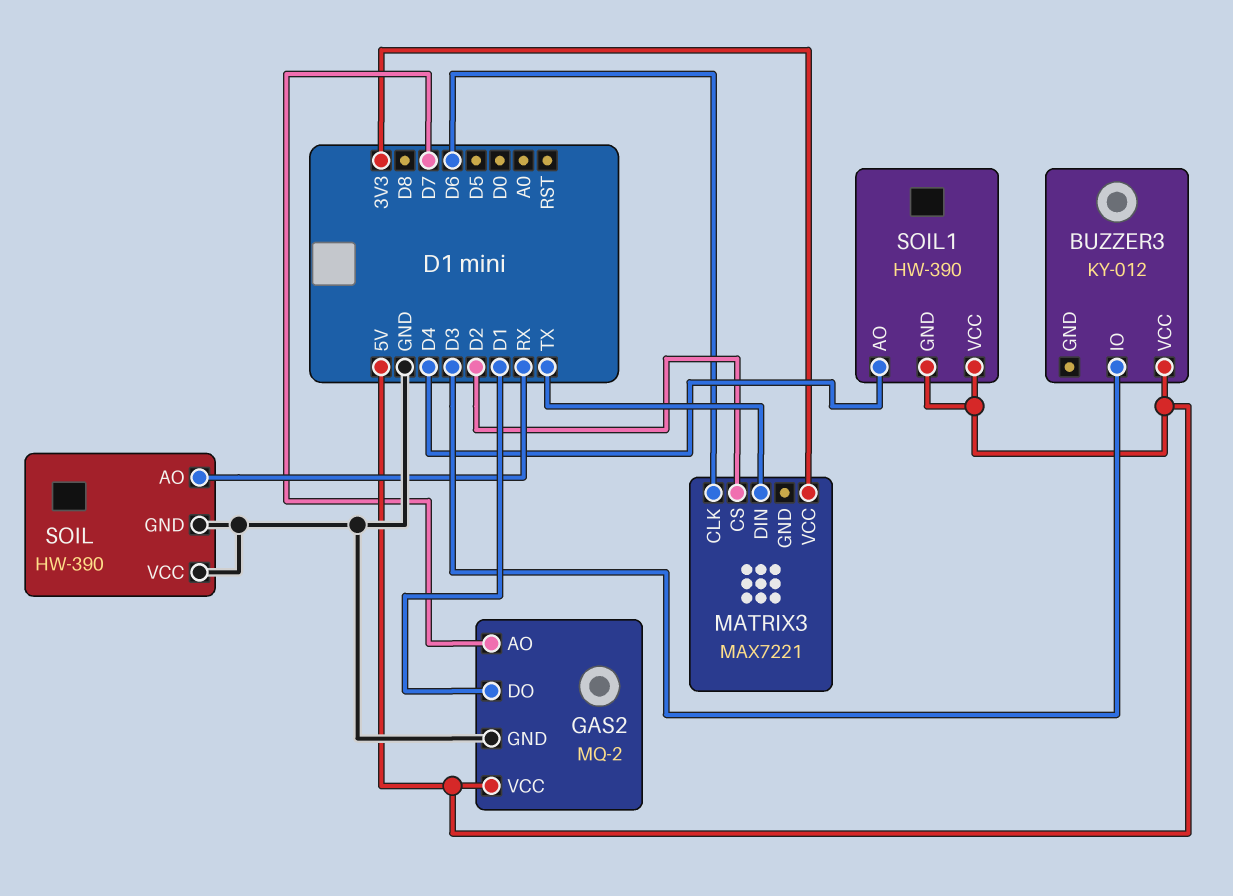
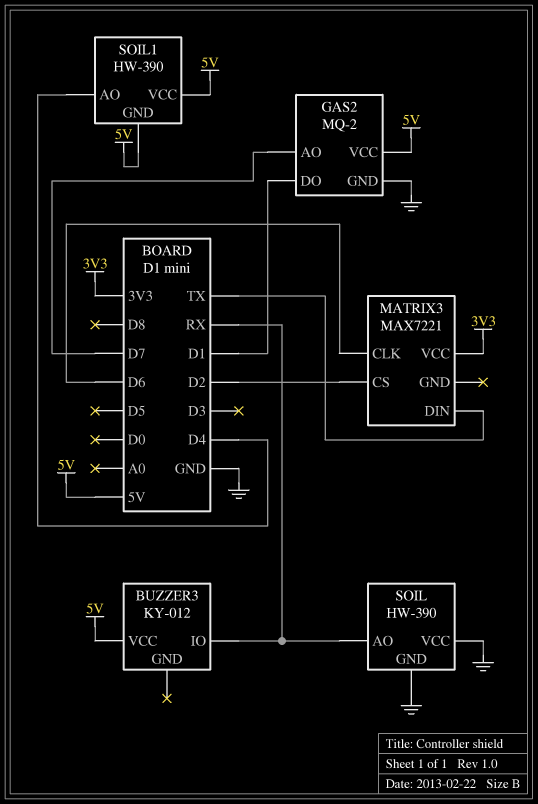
BUZZER3 pin IO: D3 -> RX

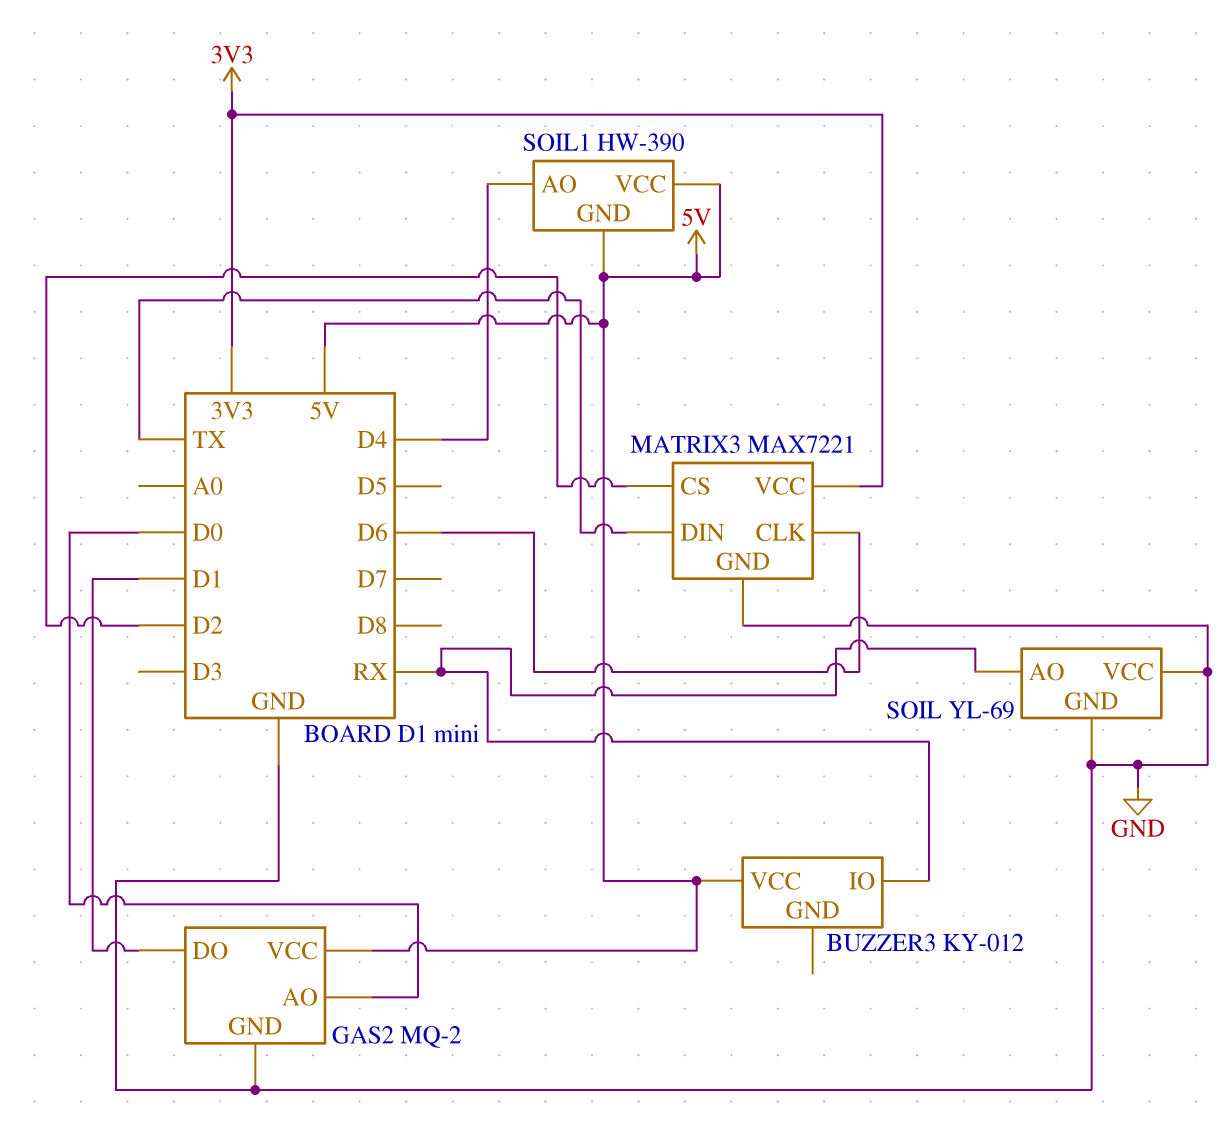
GAS2 pin AO: D7 -> D0
MATRIX3 pin GND: none -> GND
SOIL: HW-390 -> YL-69

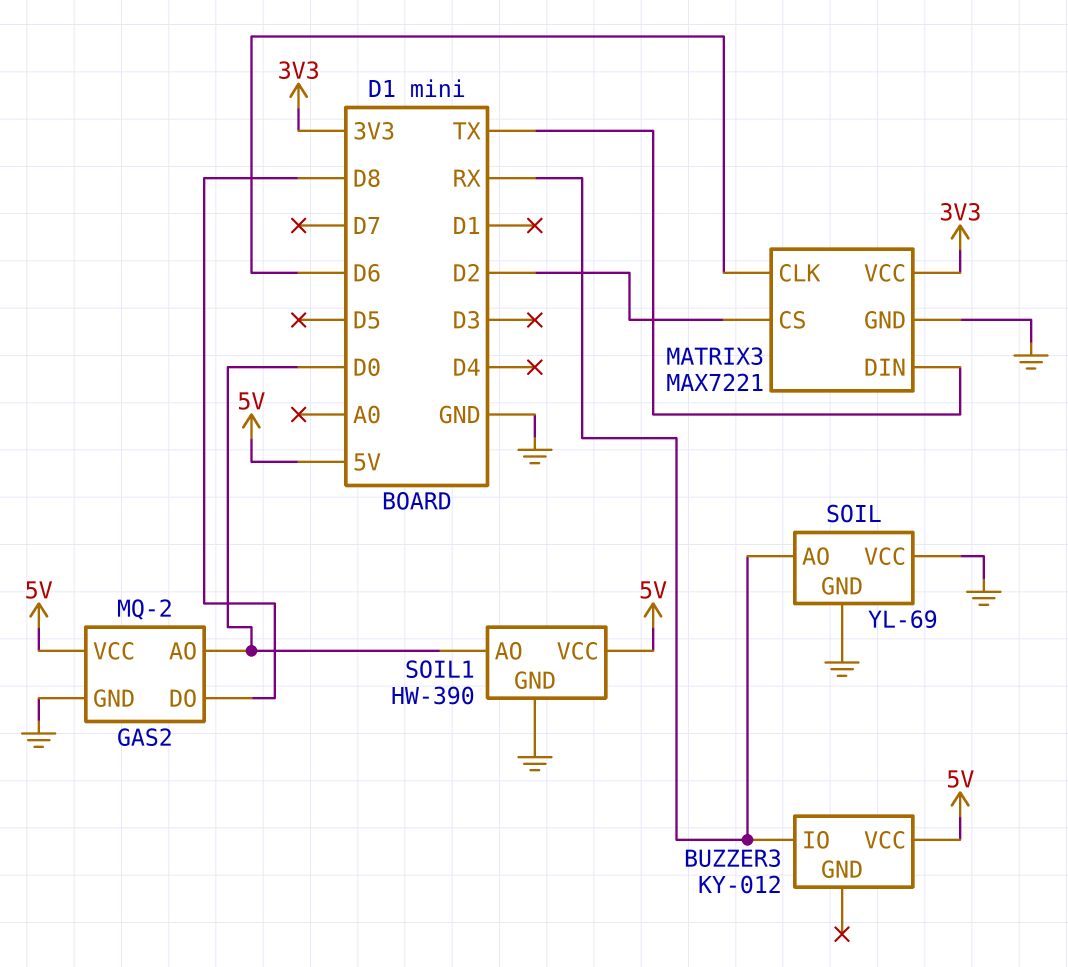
GAS2 pin DO: D1 -> D8
SOIL1 pin AO: D4 -> D0
SOIL1 pin GND: 5V -> GND

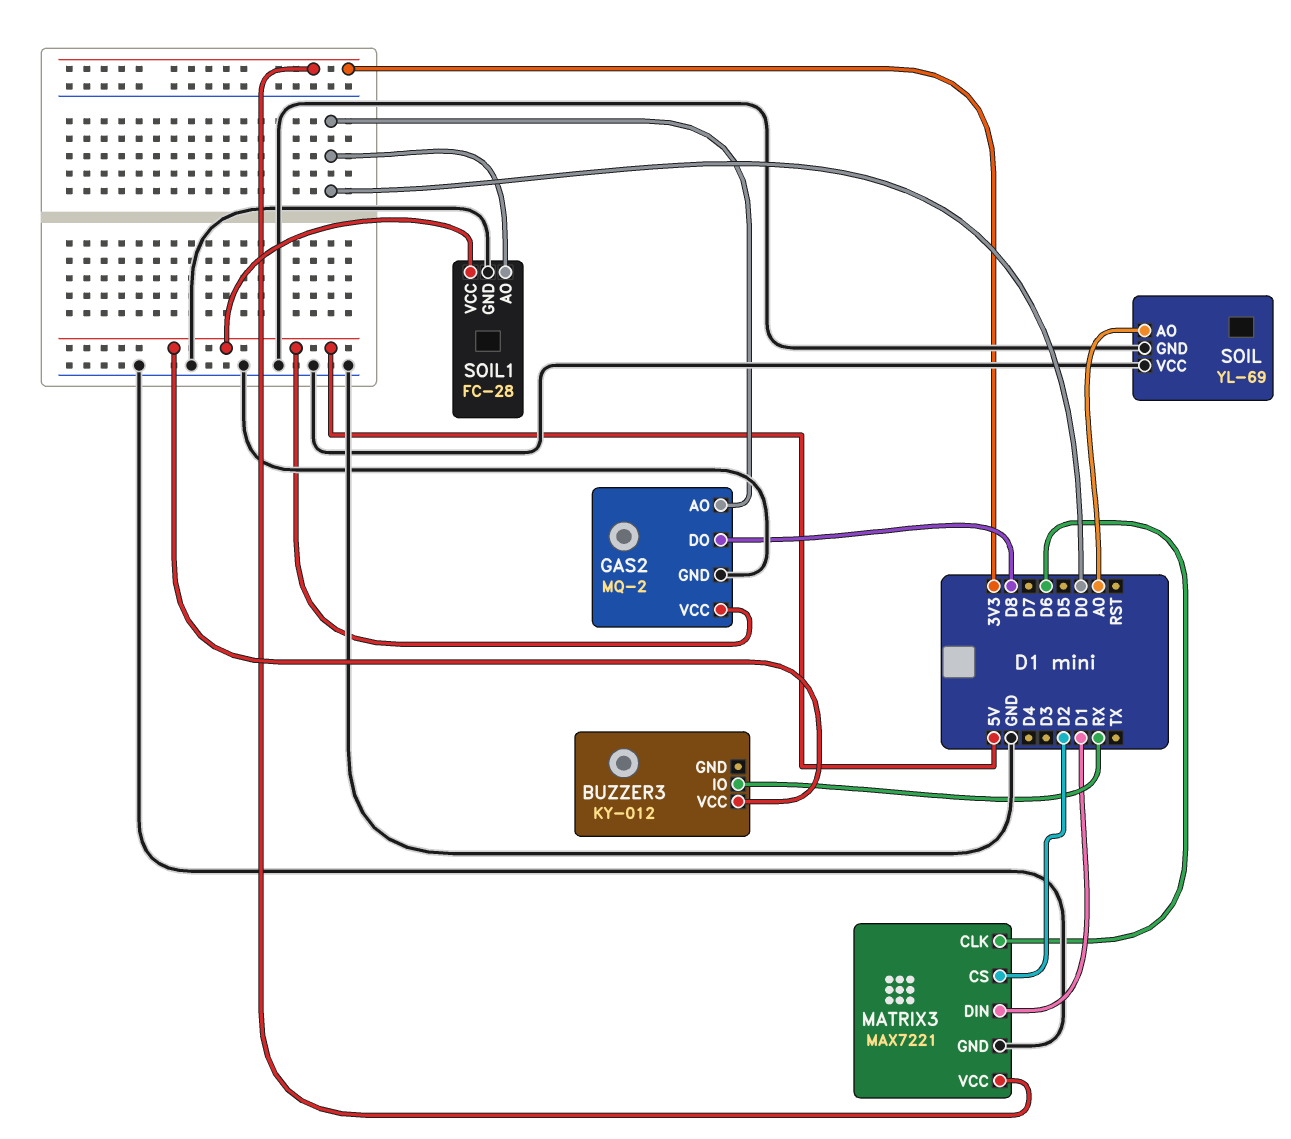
MATRIX3 pin DIN: TX -> D1
SOIL pin AO: RX -> A0
SOIL1: HW-390 -> FC-28

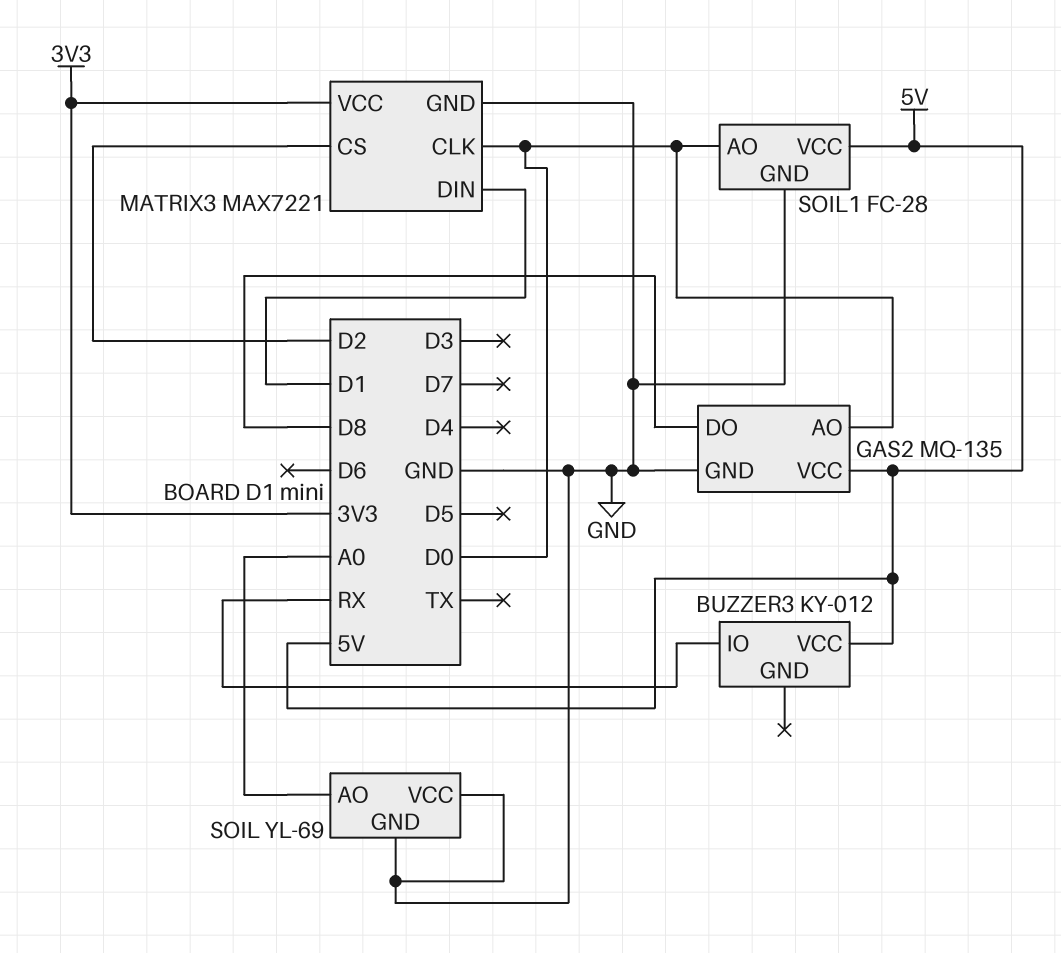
GAS2: MQ-2 -> MQ-135
MATRIX3 pin CLK: D6 -> D0

